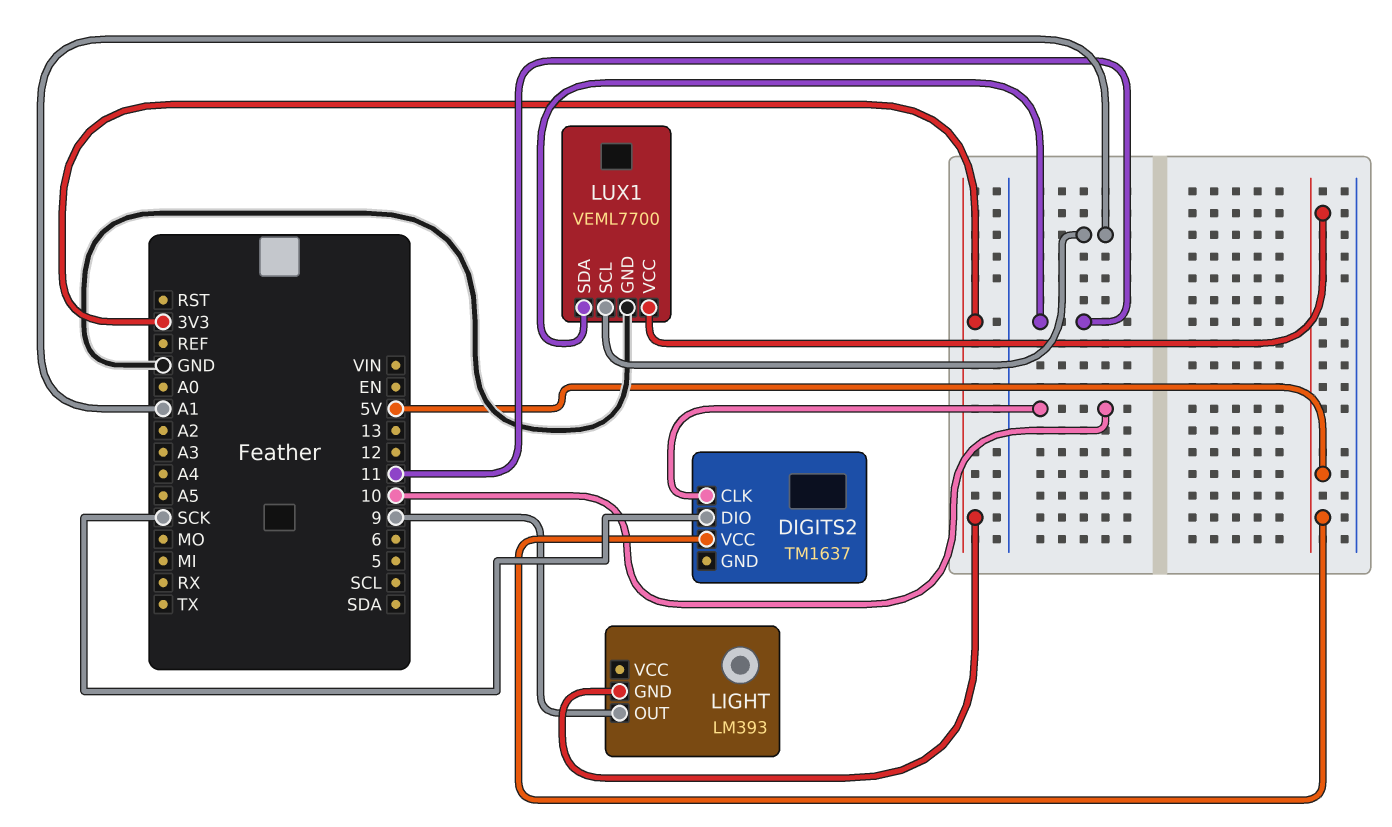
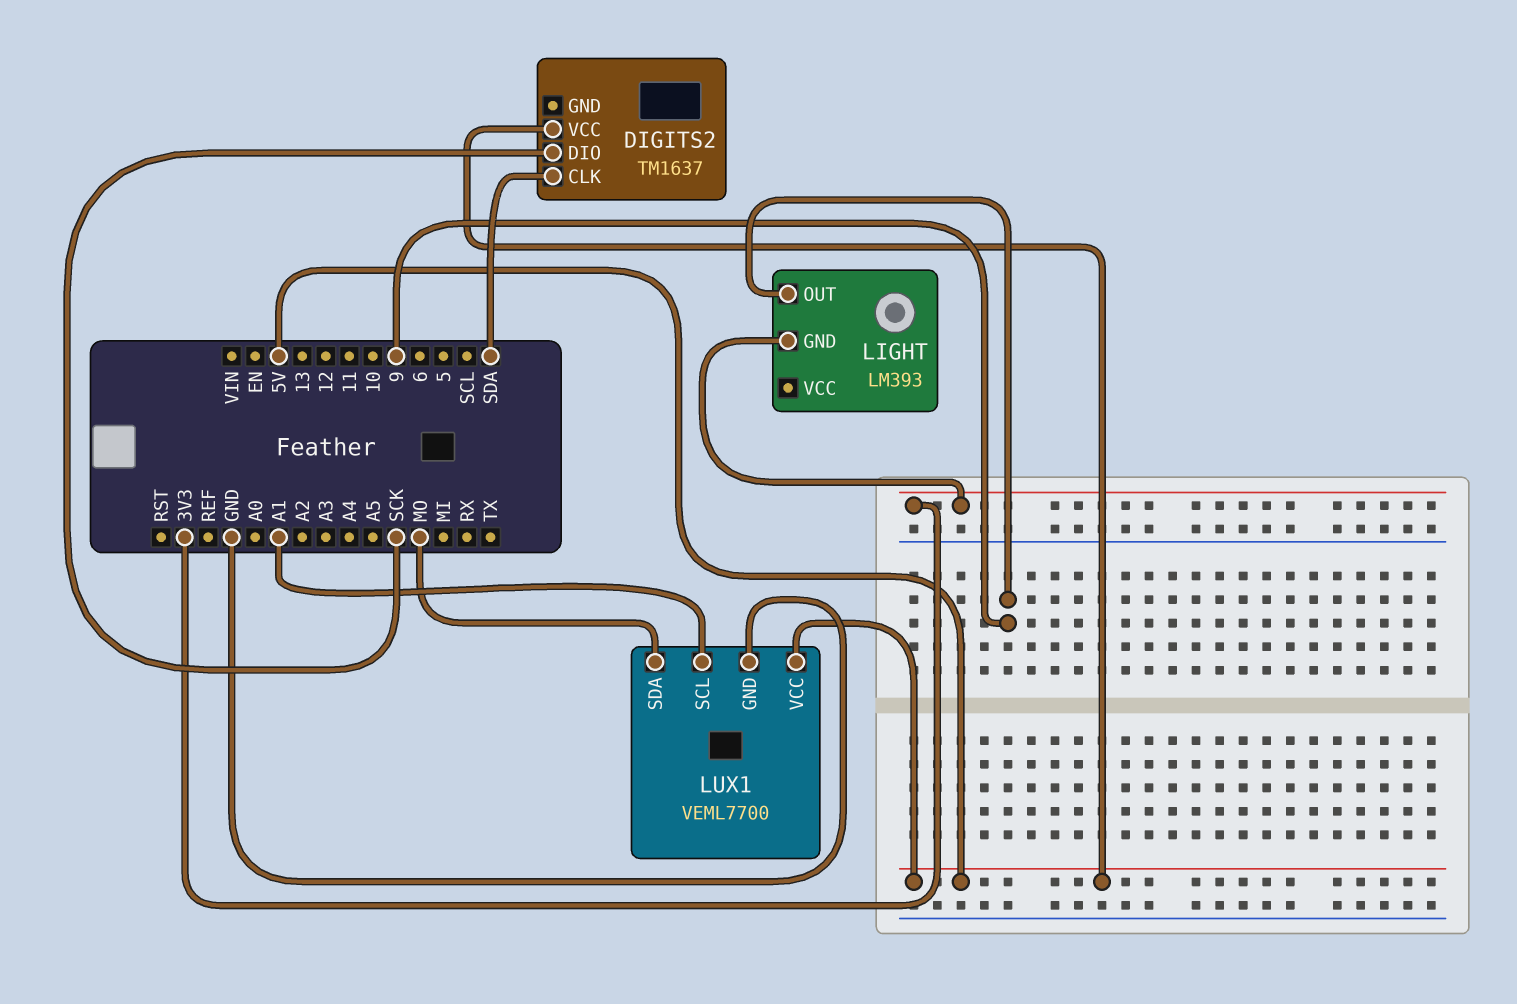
DIGITS2 pin CLK: 10 -> SDA
LUX1 pin SDA: 11 -> MO

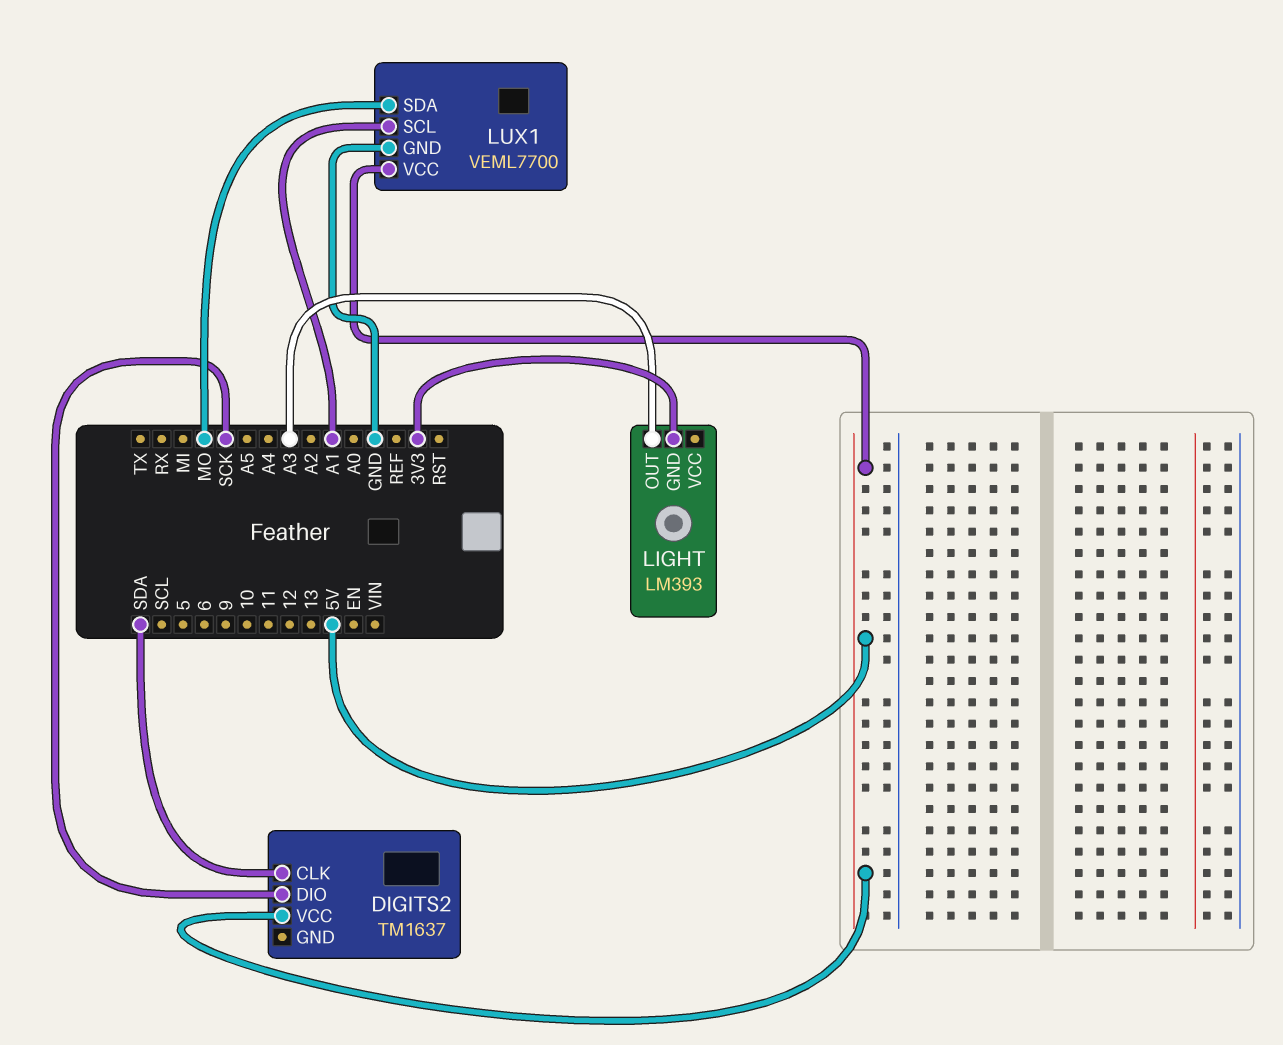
LIGHT pin OUT: 9 -> A3

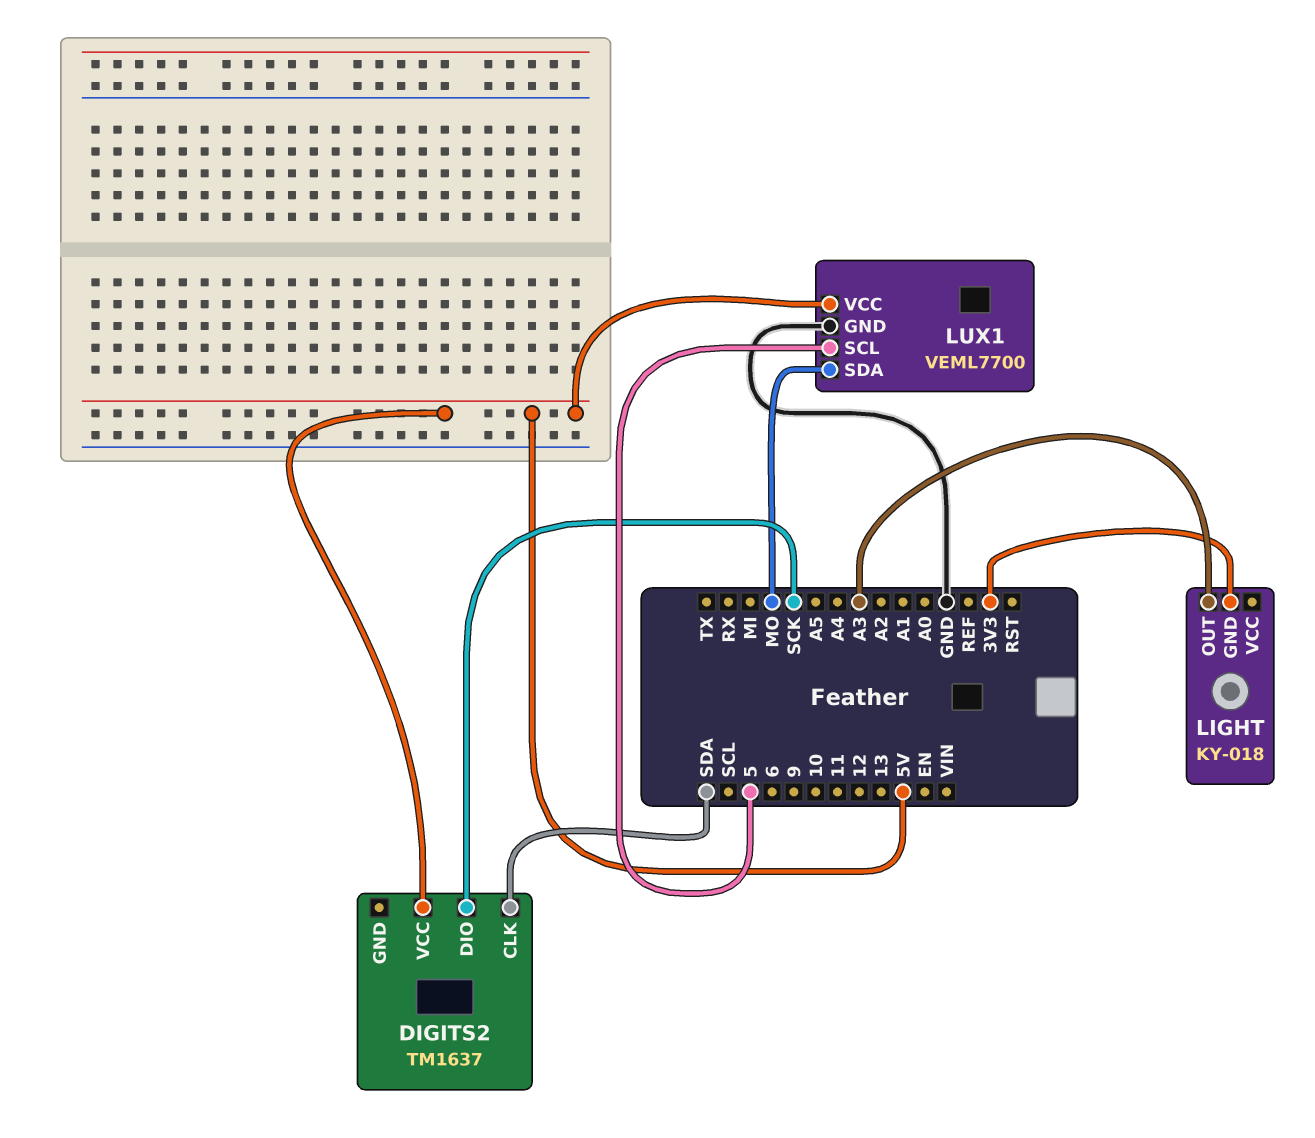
LIGHT: LM393 -> KY-018
LUX1 pin SCL: A1 -> 5

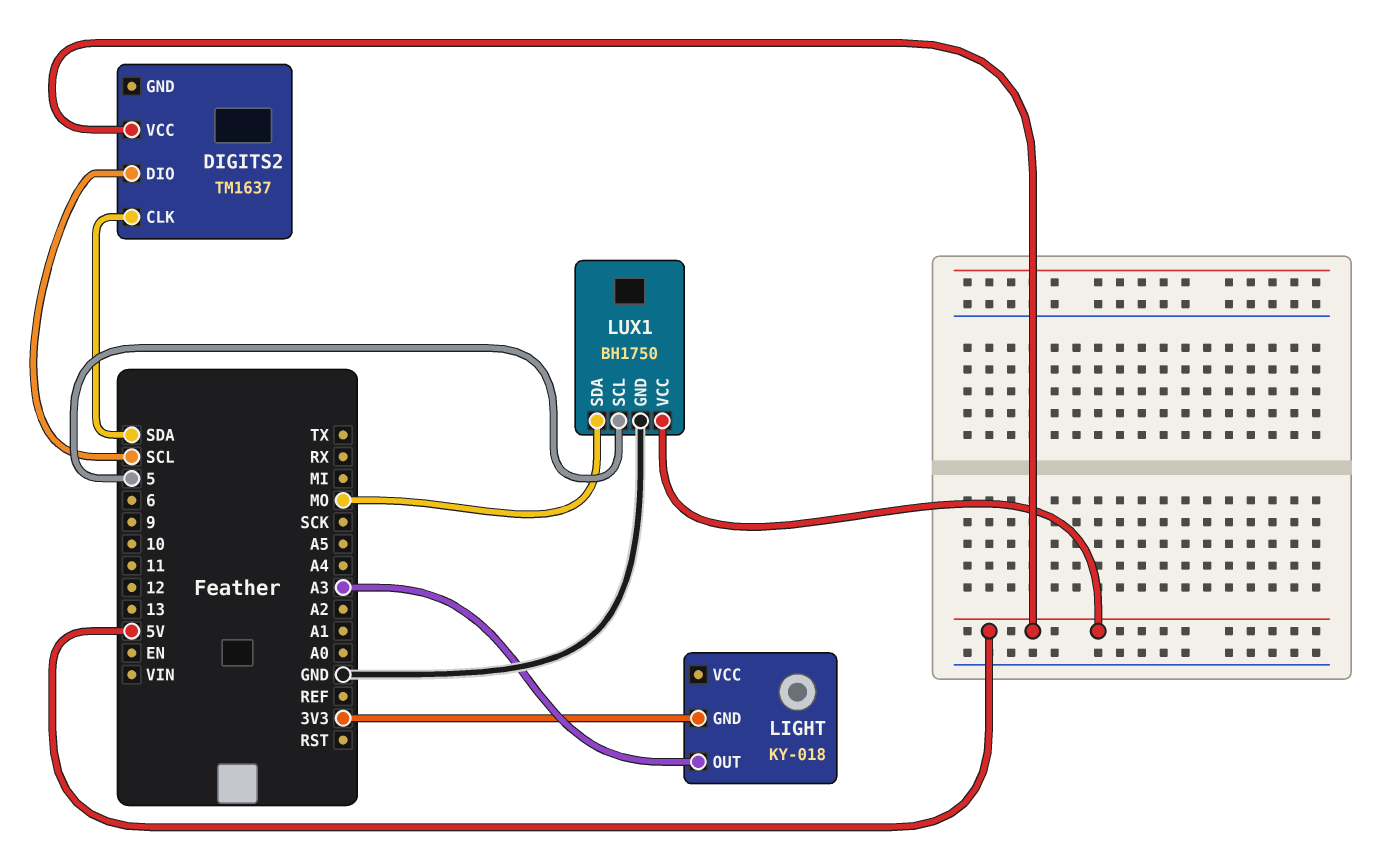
DIGITS2 pin DIO: SCK -> SCL
LUX1: VEML7700 -> BH1750

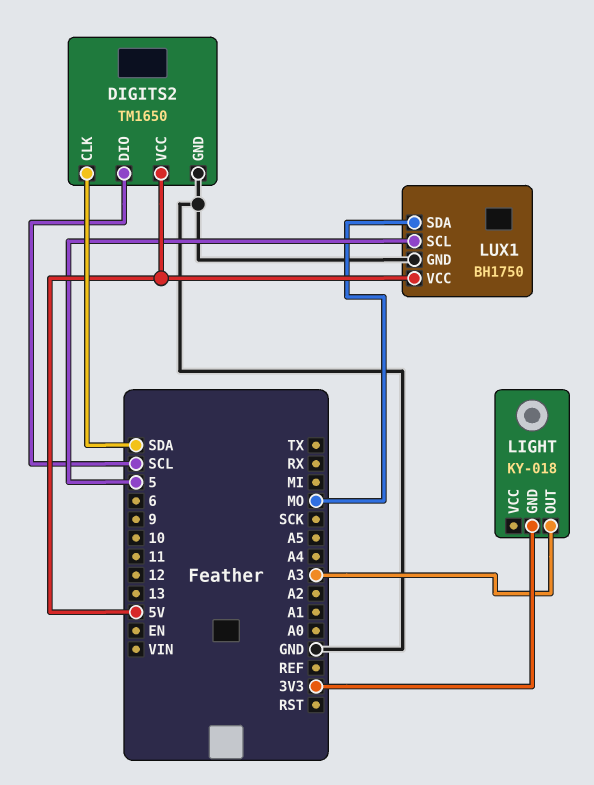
DIGITS2: TM1637 -> TM1650
DIGITS2 pin GND: none -> GND

